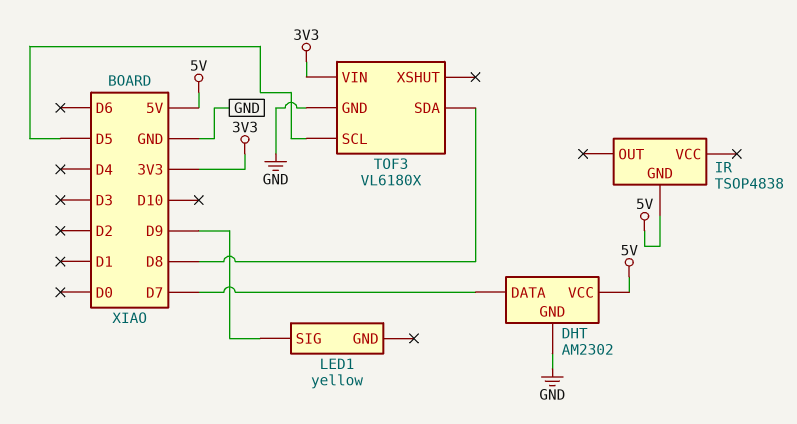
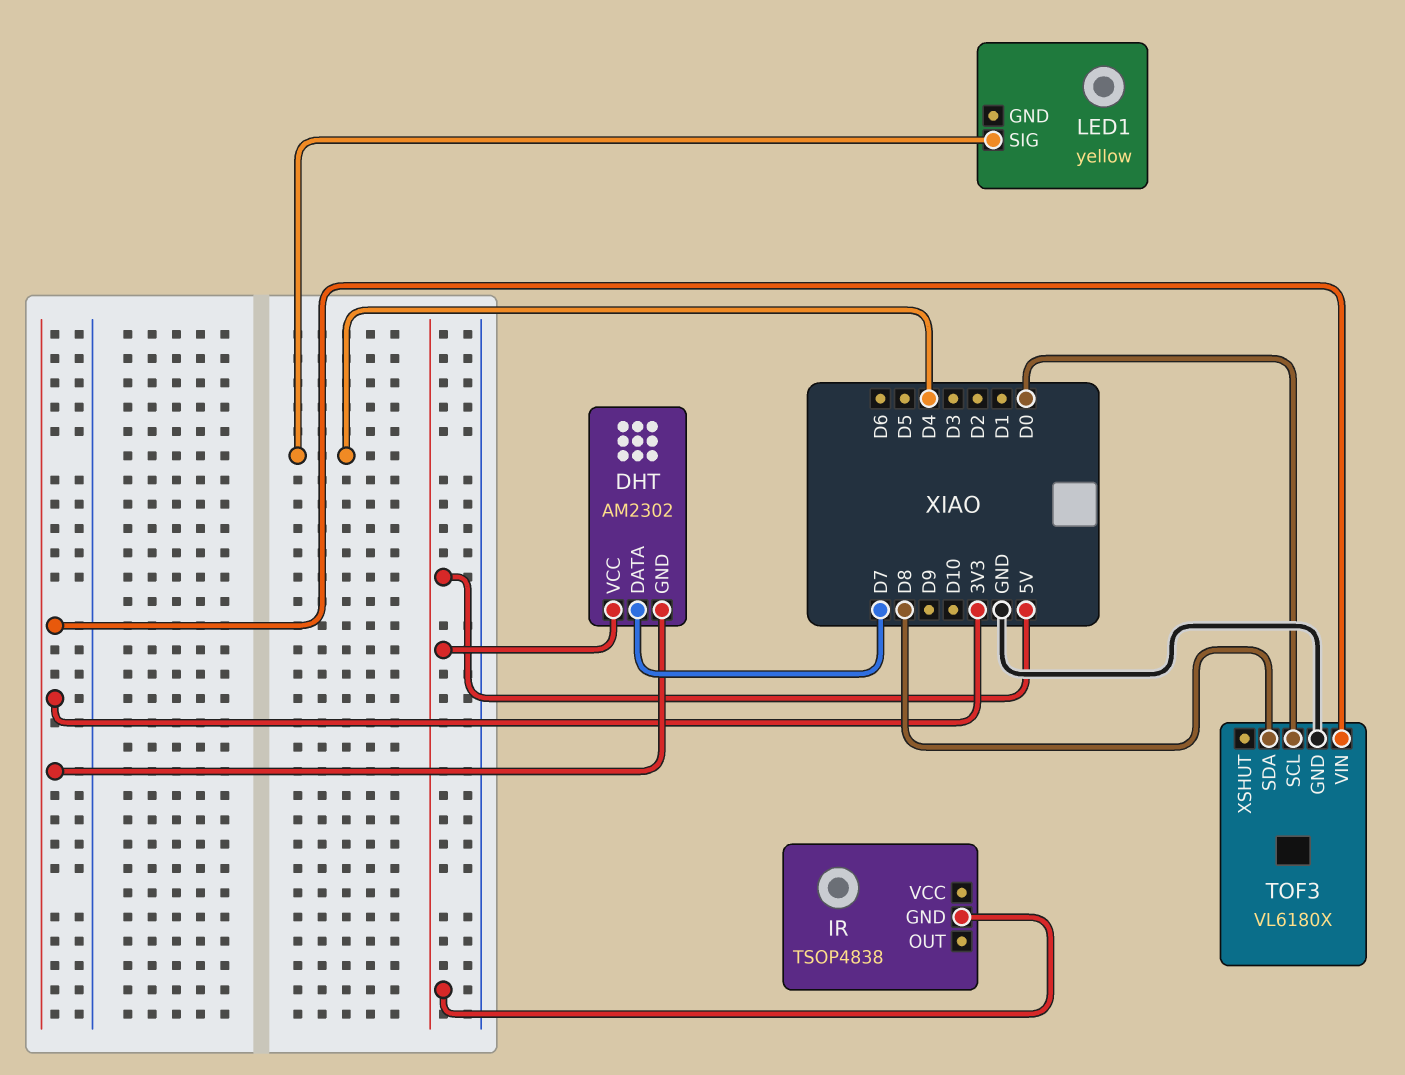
DHT pin GND: GND -> 3V3
LED1 pin SIG: D9 -> D4
TOF3 pin SCL: D5 -> D0

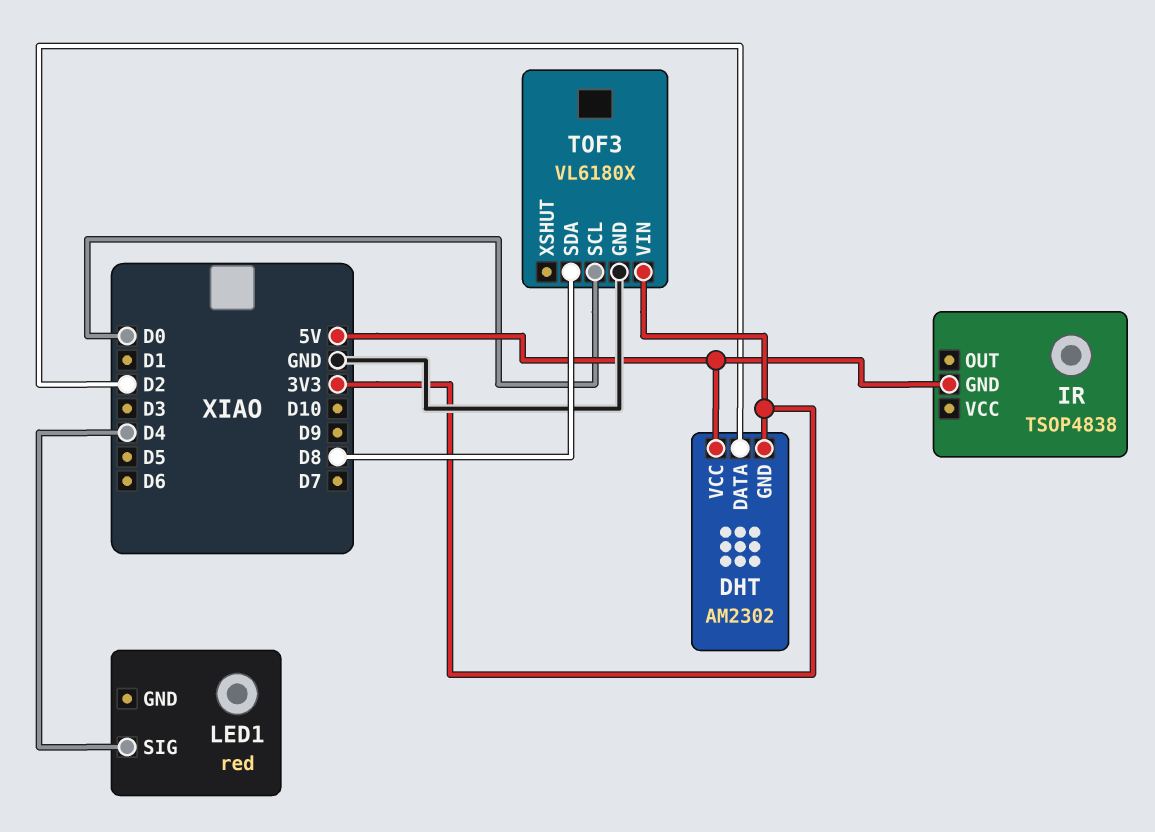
DHT pin DATA: D7 -> D2
LED1: yellow -> red

